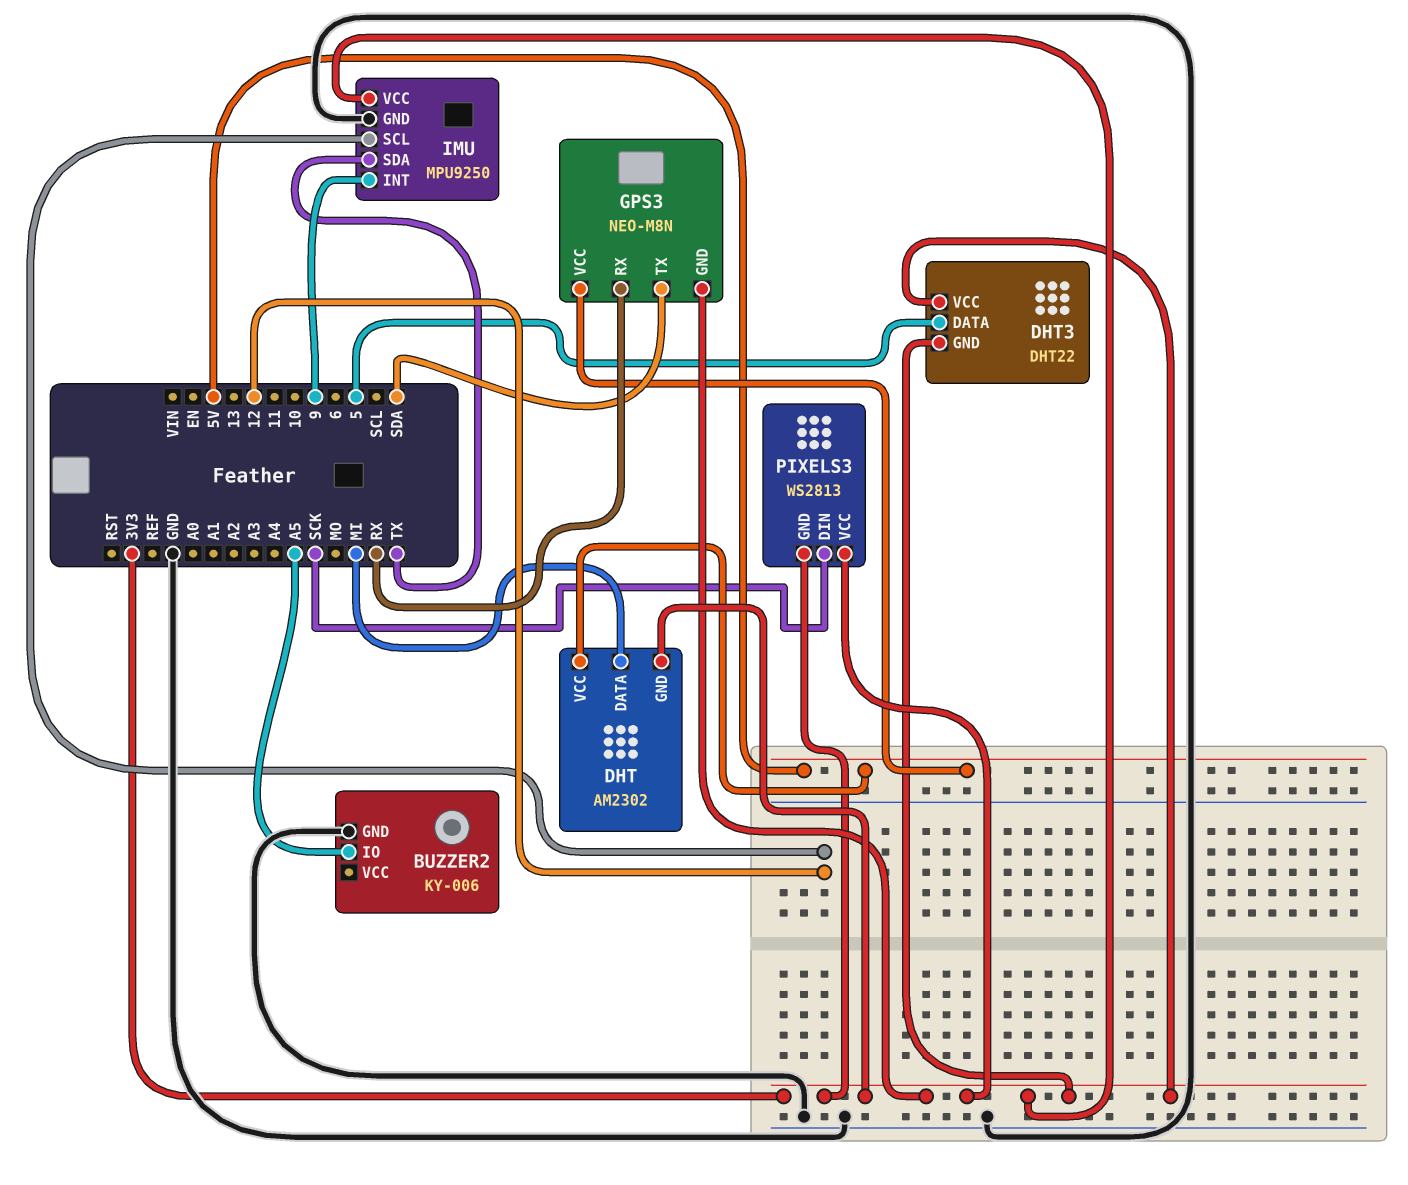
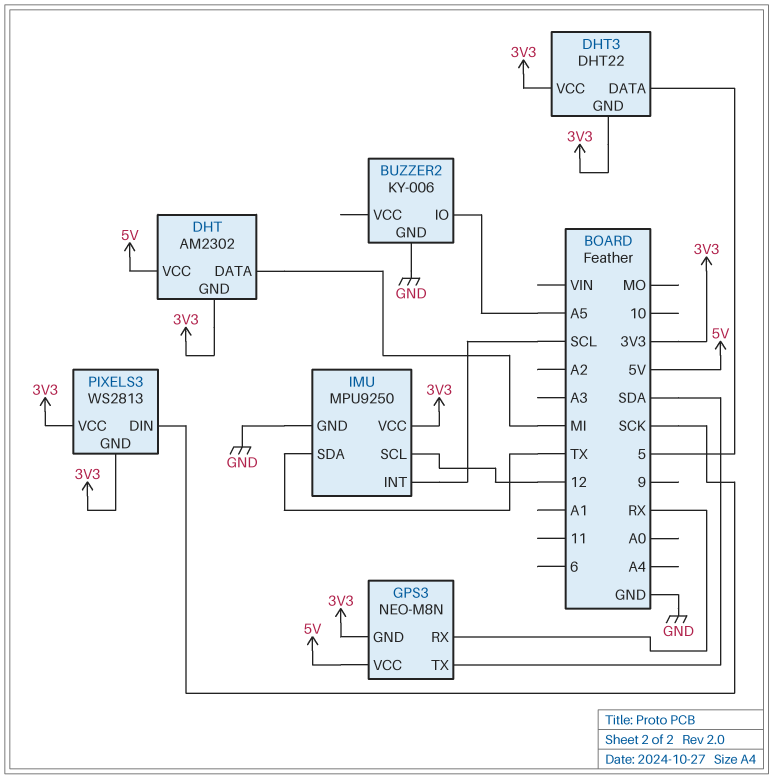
IMU pin INT: 9 -> SCL

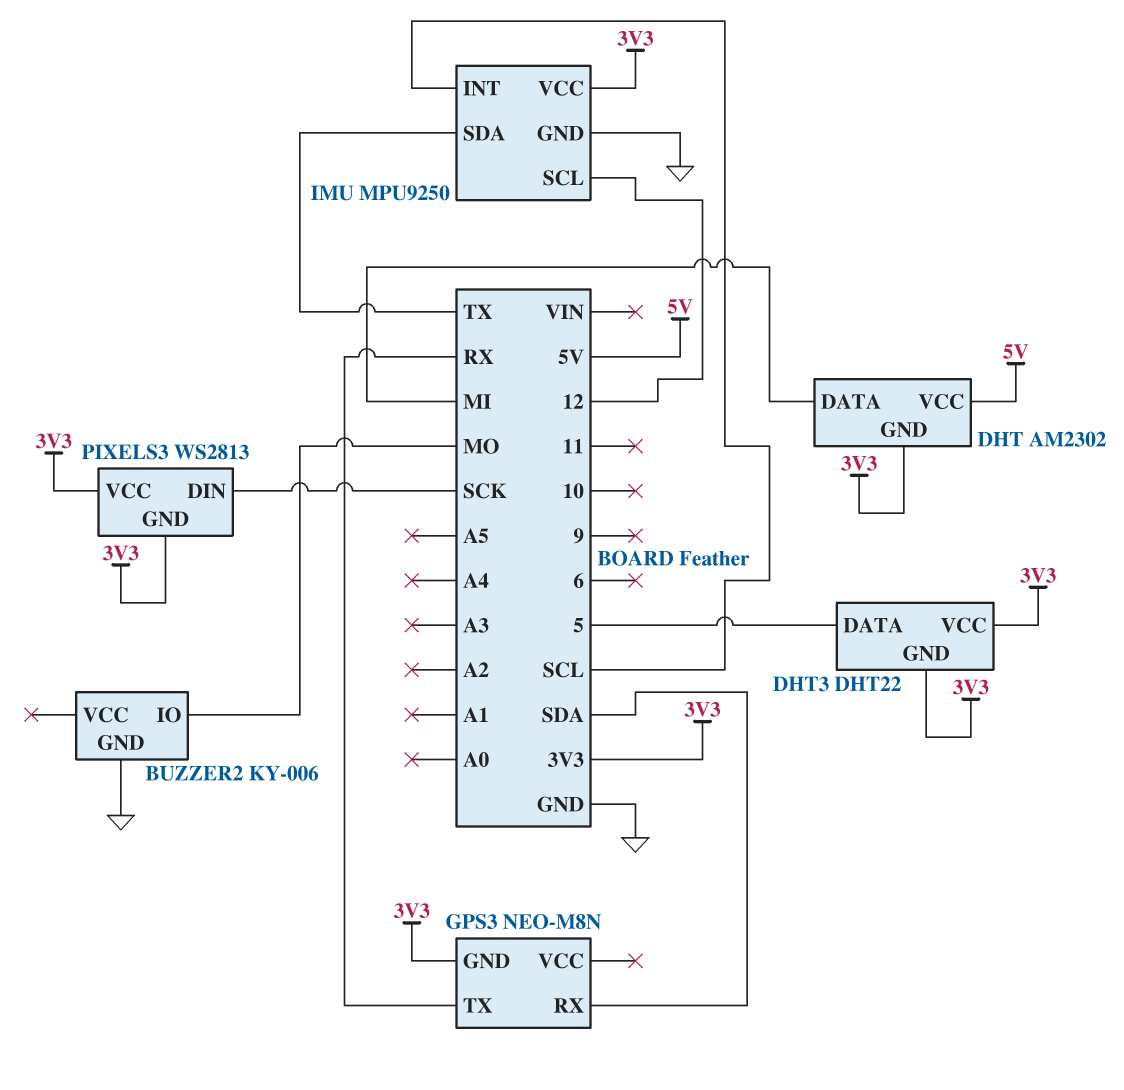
BUZZER2 pin IO: A5 -> MO
GPS3 pin RX: RX -> SDA
GPS3 pin TX: SDA -> RX
GPS3 pin VCC: 5V -> none

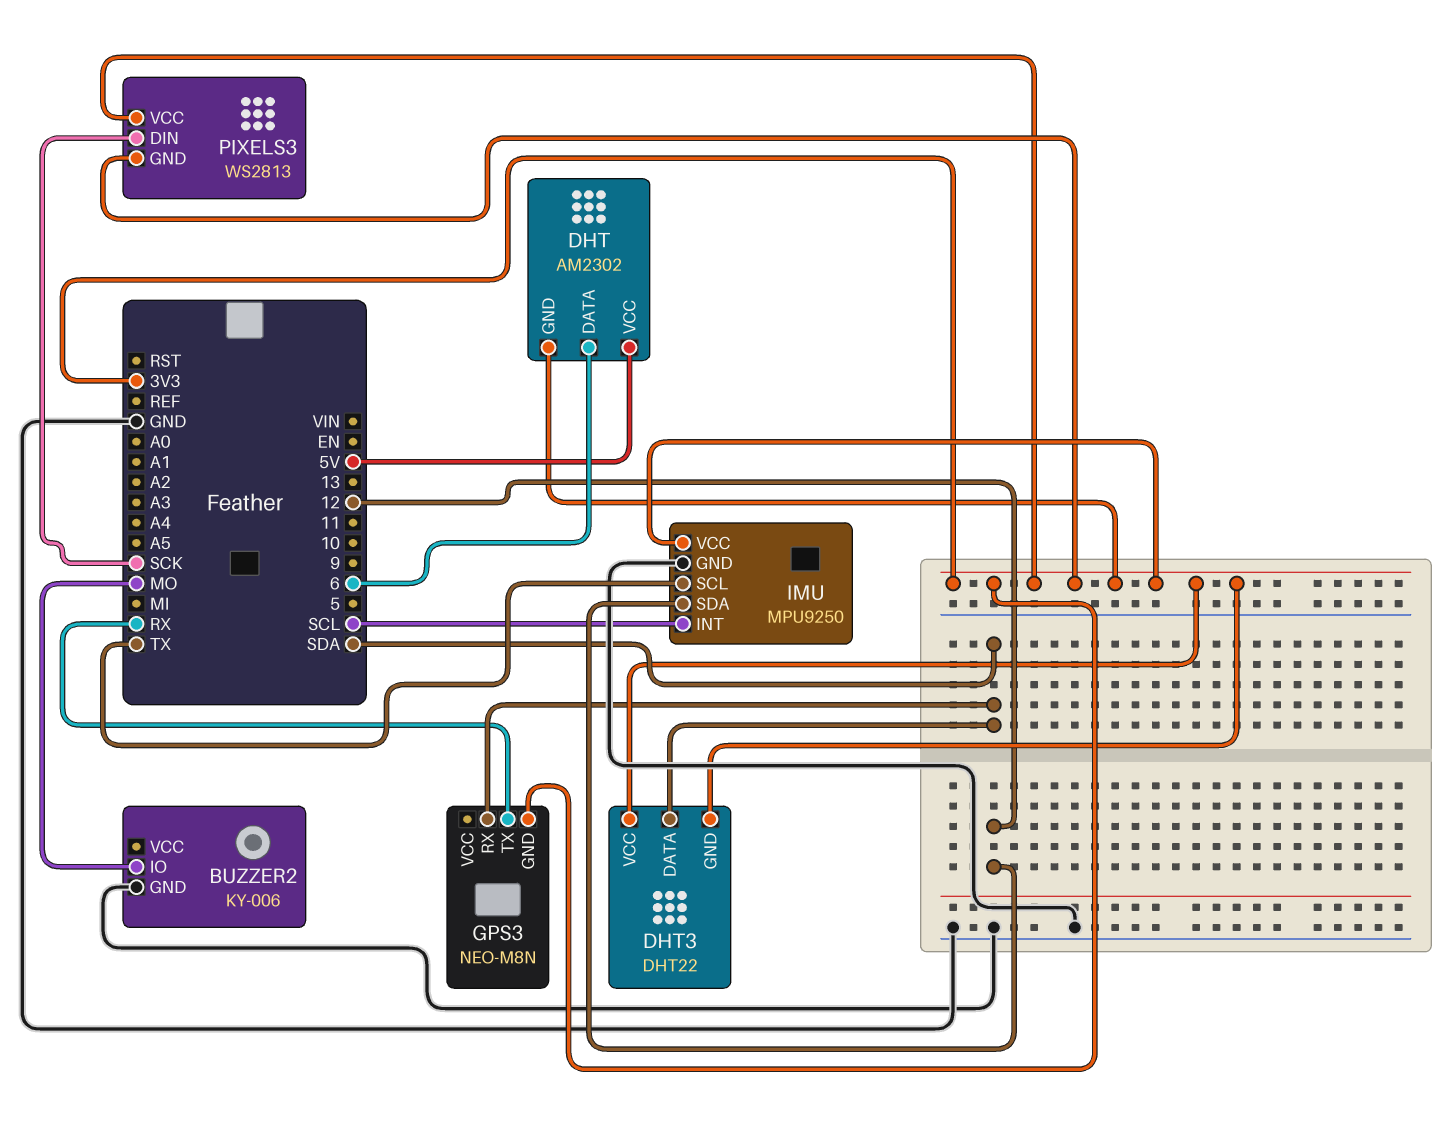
DHT pin DATA: MI -> 6
DHT3 pin DATA: 5 -> SDA
IMU pin SCL: 12 -> TX
IMU pin SDA: TX -> 12

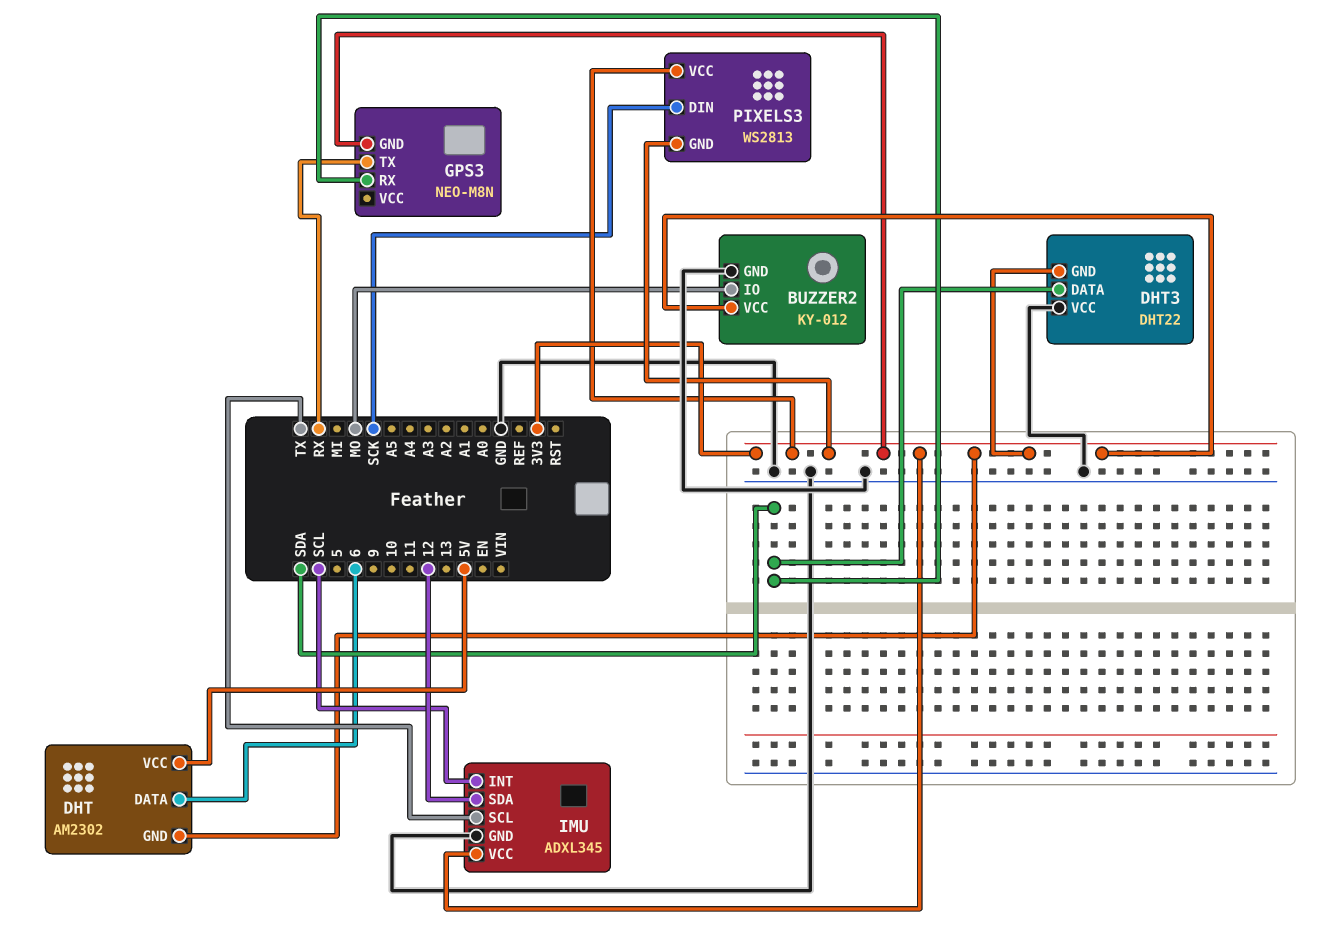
BUZZER2: KY-006 -> KY-012
BUZZER2 pin VCC: none -> 3V3
DHT3 pin VCC: 3V3 -> GND
IMU: MPU9250 -> ADXL345

